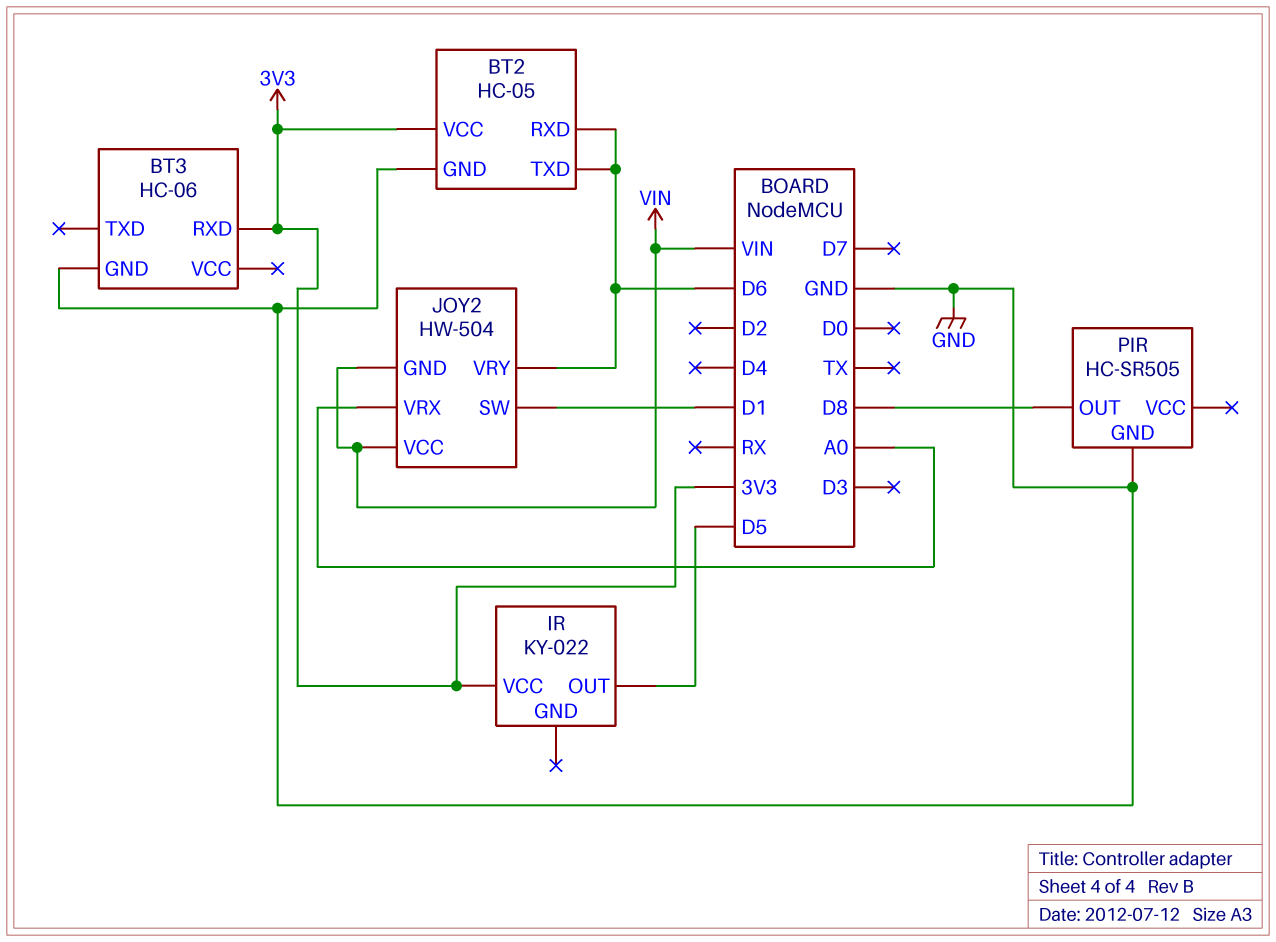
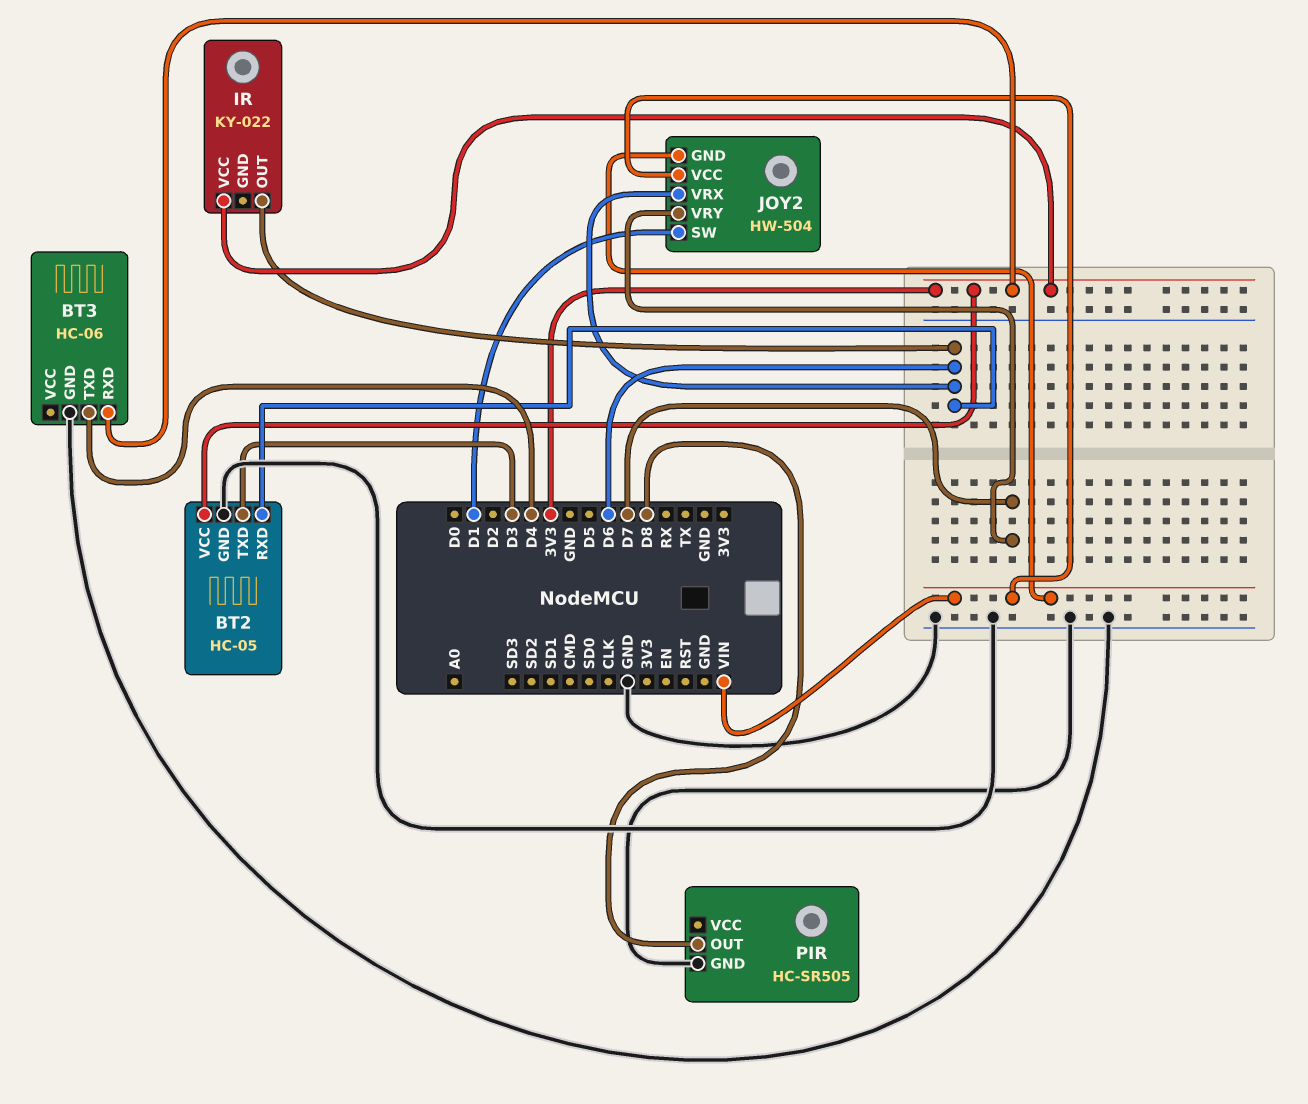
BT2 pin TXD: D6 -> D3
BT3 pin TXD: none -> D4
IR pin OUT: D5 -> D6
JOY2 pin VRX: A0 -> D6
JOY2 pin VRY: D6 -> D7

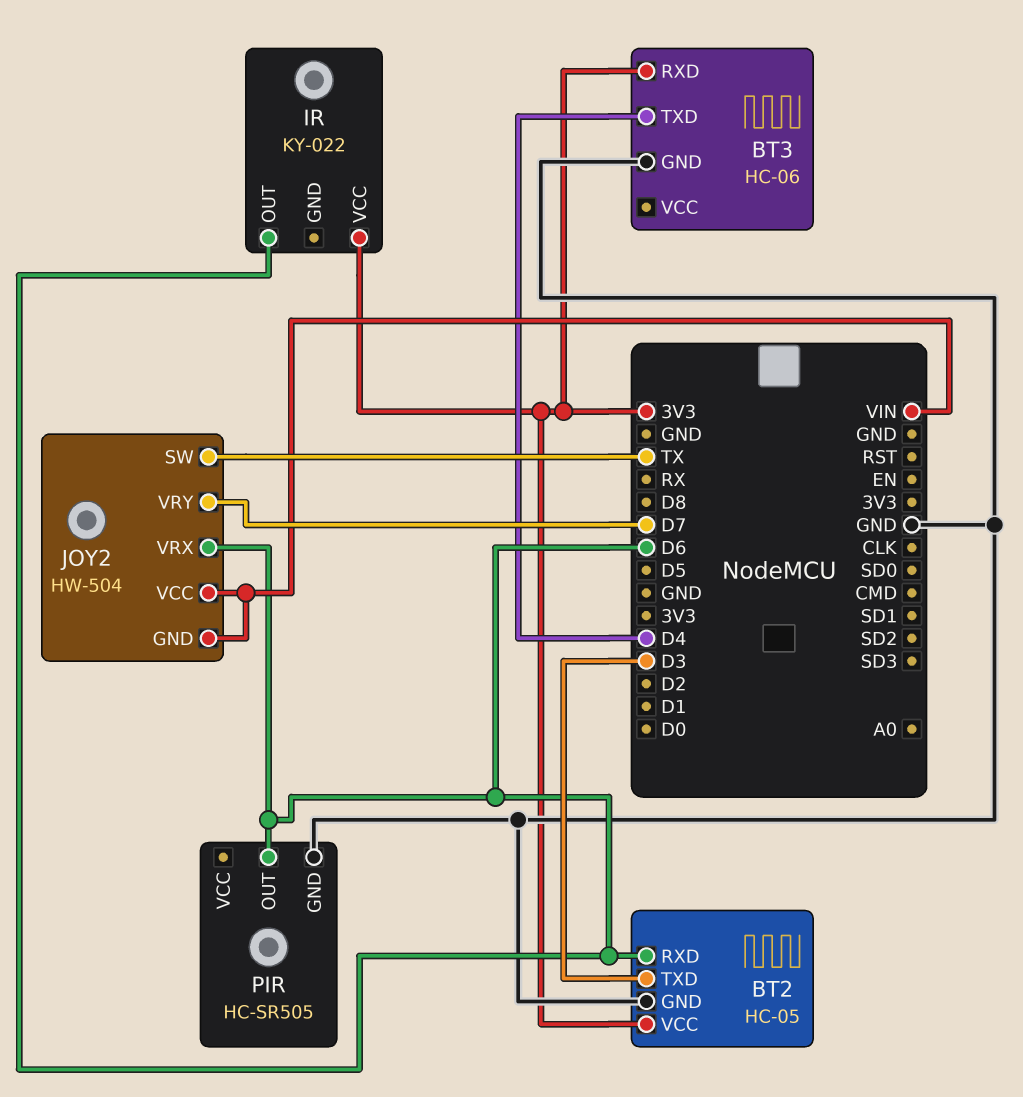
JOY2 pin SW: D1 -> TX
PIR pin OUT: D8 -> D6

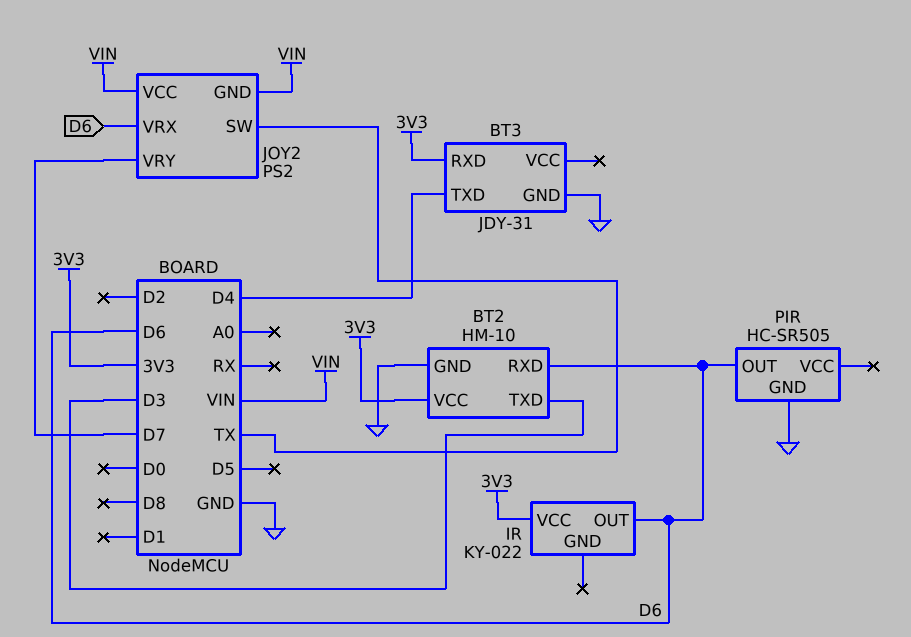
BT2: HC-05 -> HM-10
BT3: HC-06 -> JDY-31
JOY2: HW-504 -> PS2

